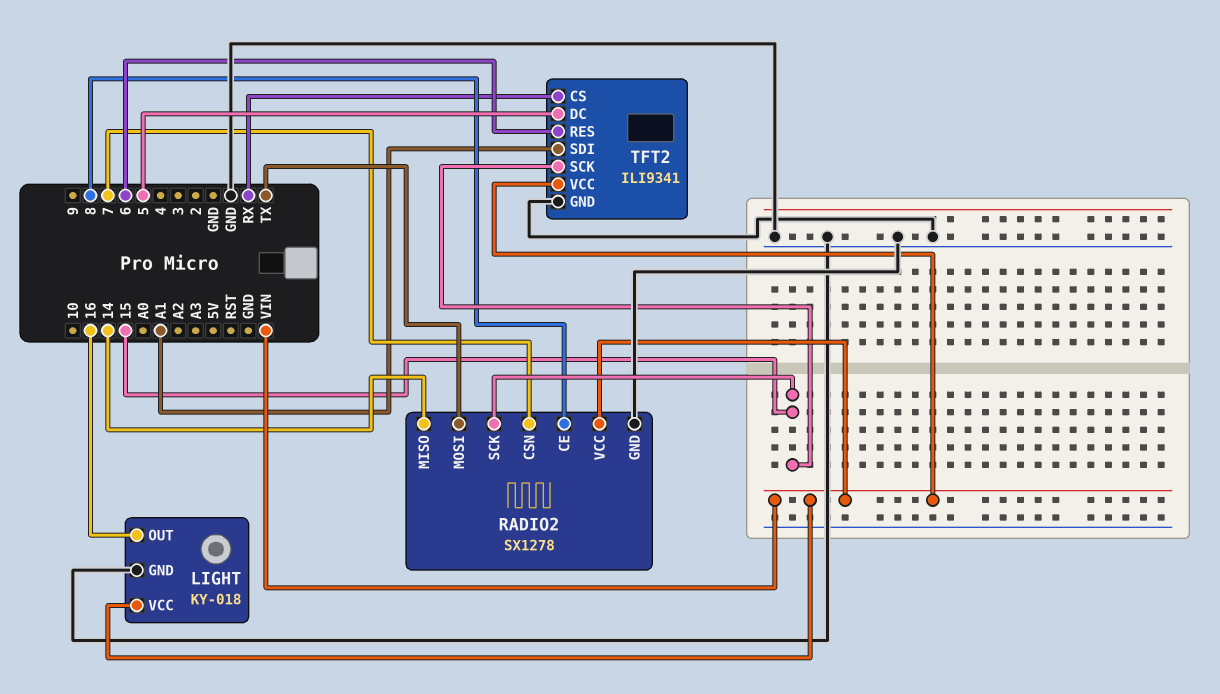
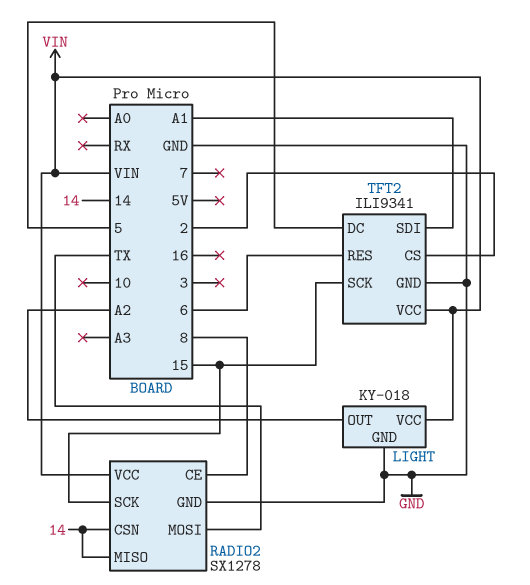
LIGHT pin OUT: 16 -> A2
RADIO2 pin CSN: 7 -> 14
TFT2 pin CS: RX -> 2

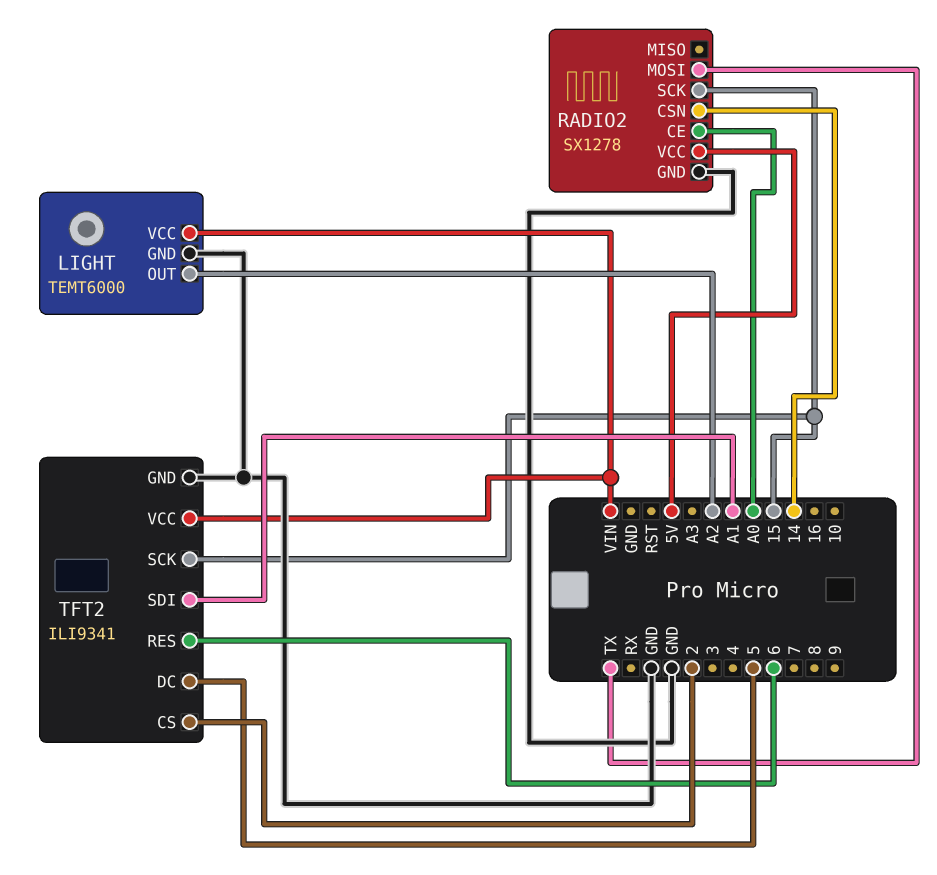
LIGHT: KY-018 -> TEMT6000
RADIO2 pin CE: 8 -> A0
RADIO2 pin MISO: 14 -> none
RADIO2 pin VCC: VIN -> 5V

